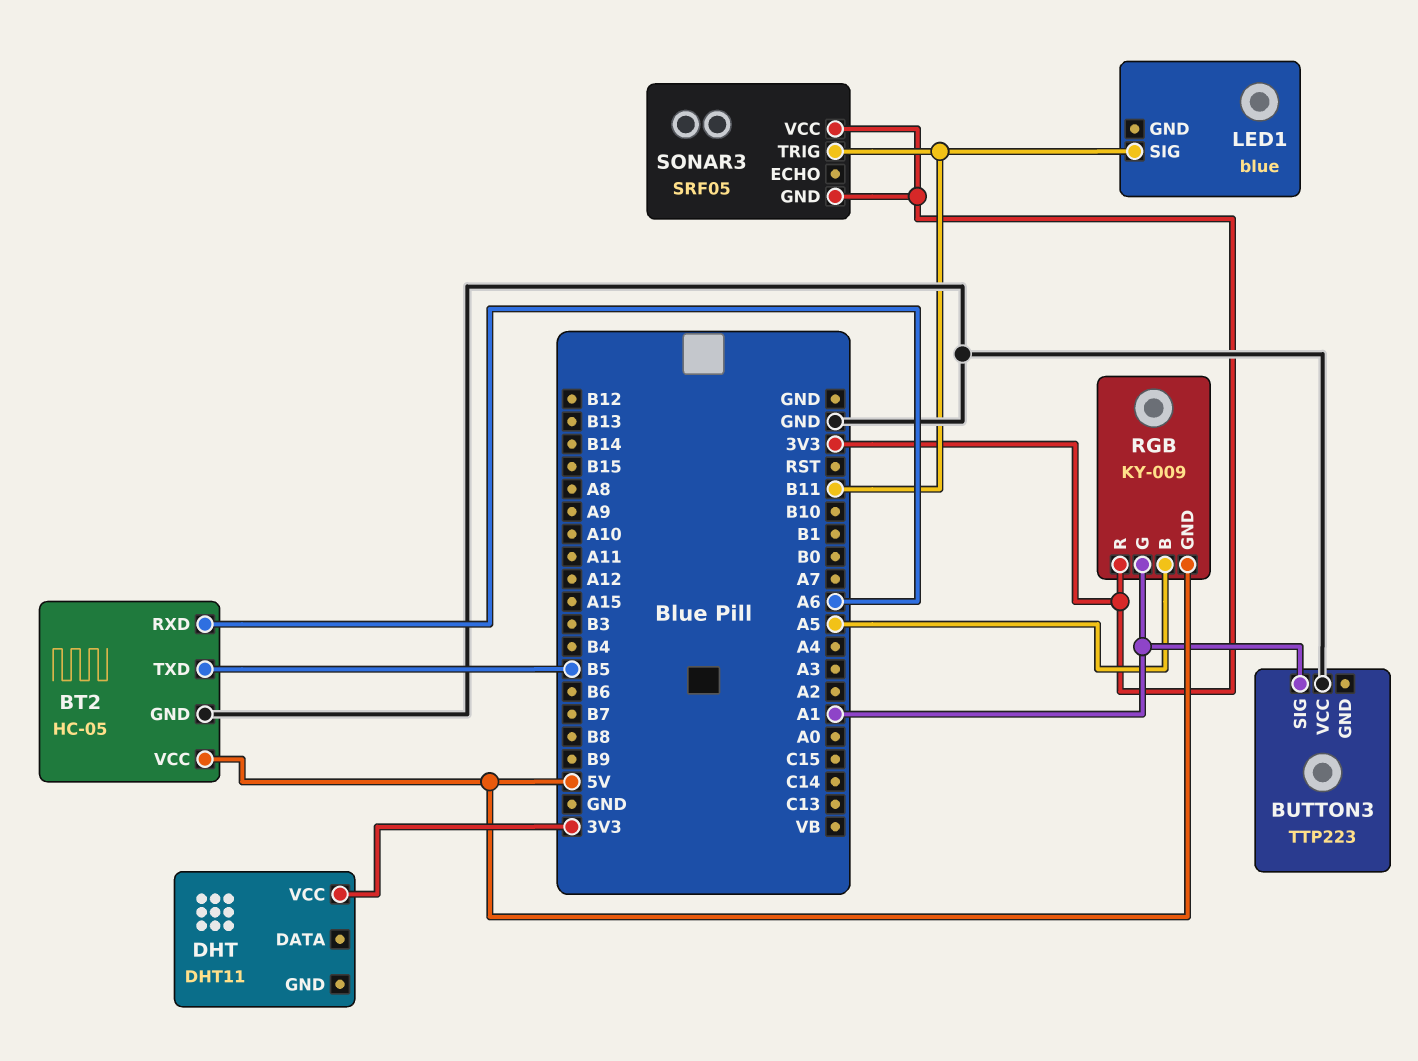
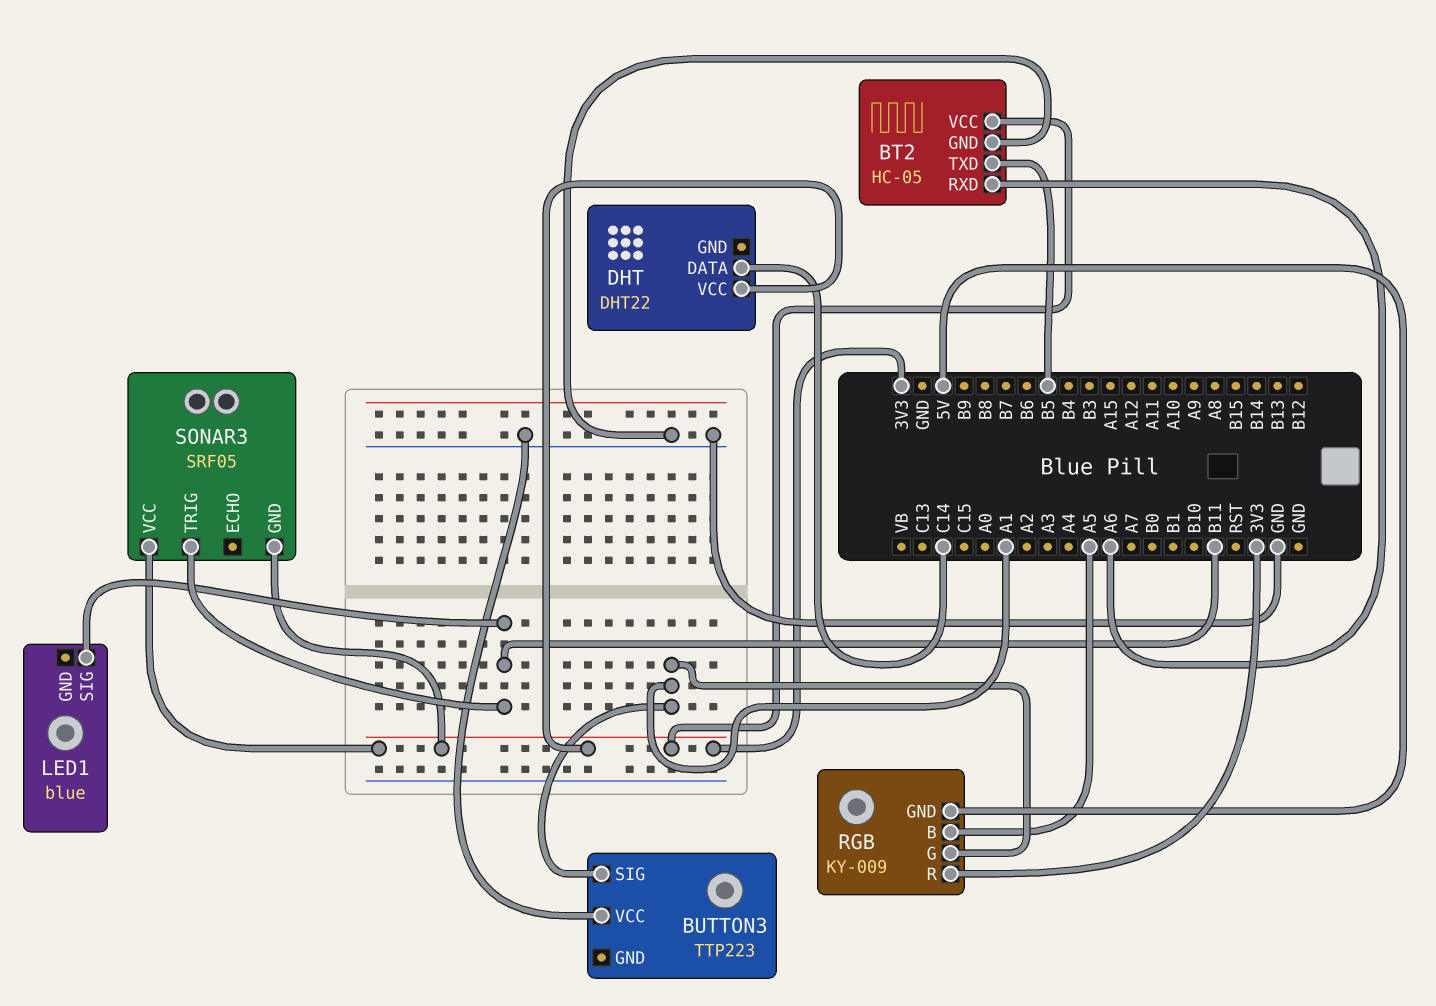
BT2 pin VCC: 5V -> 3V3
DHT: DHT11 -> DHT22
DHT pin DATA: none -> C14

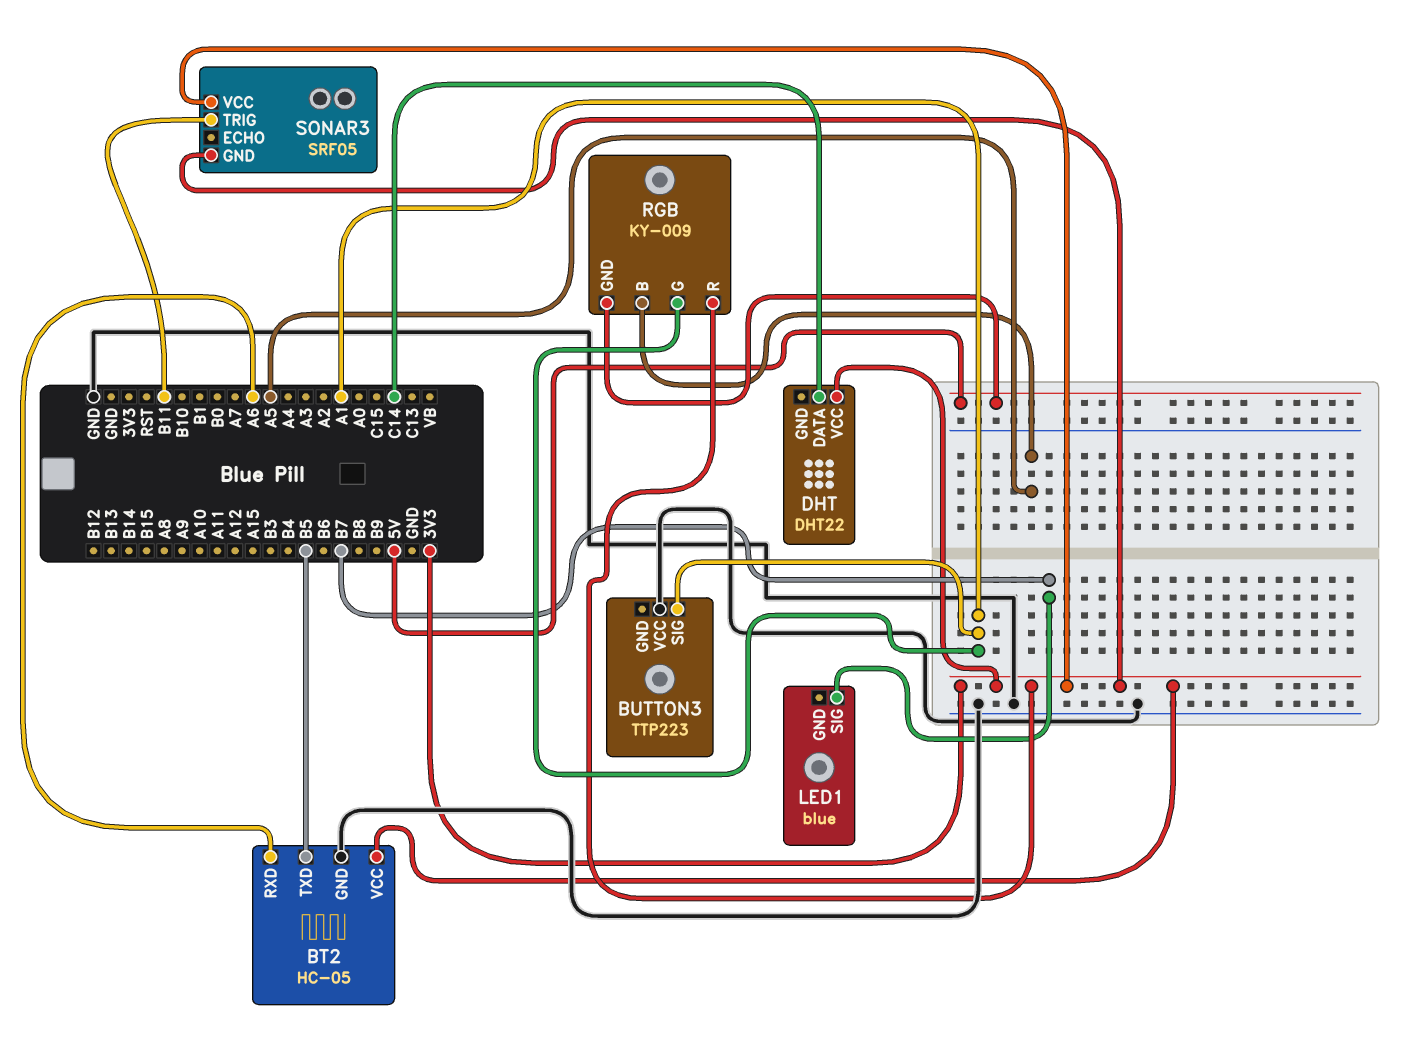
LED1 pin SIG: B11 -> B7

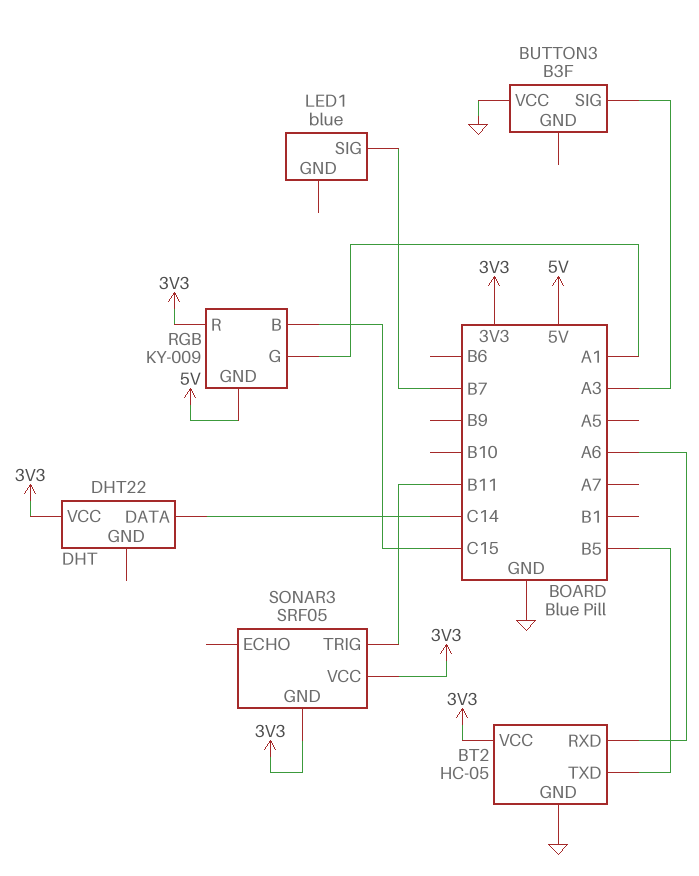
BUTTON3: TTP223 -> B3F
BUTTON3 pin SIG: A1 -> A3
RGB pin B: A5 -> C15

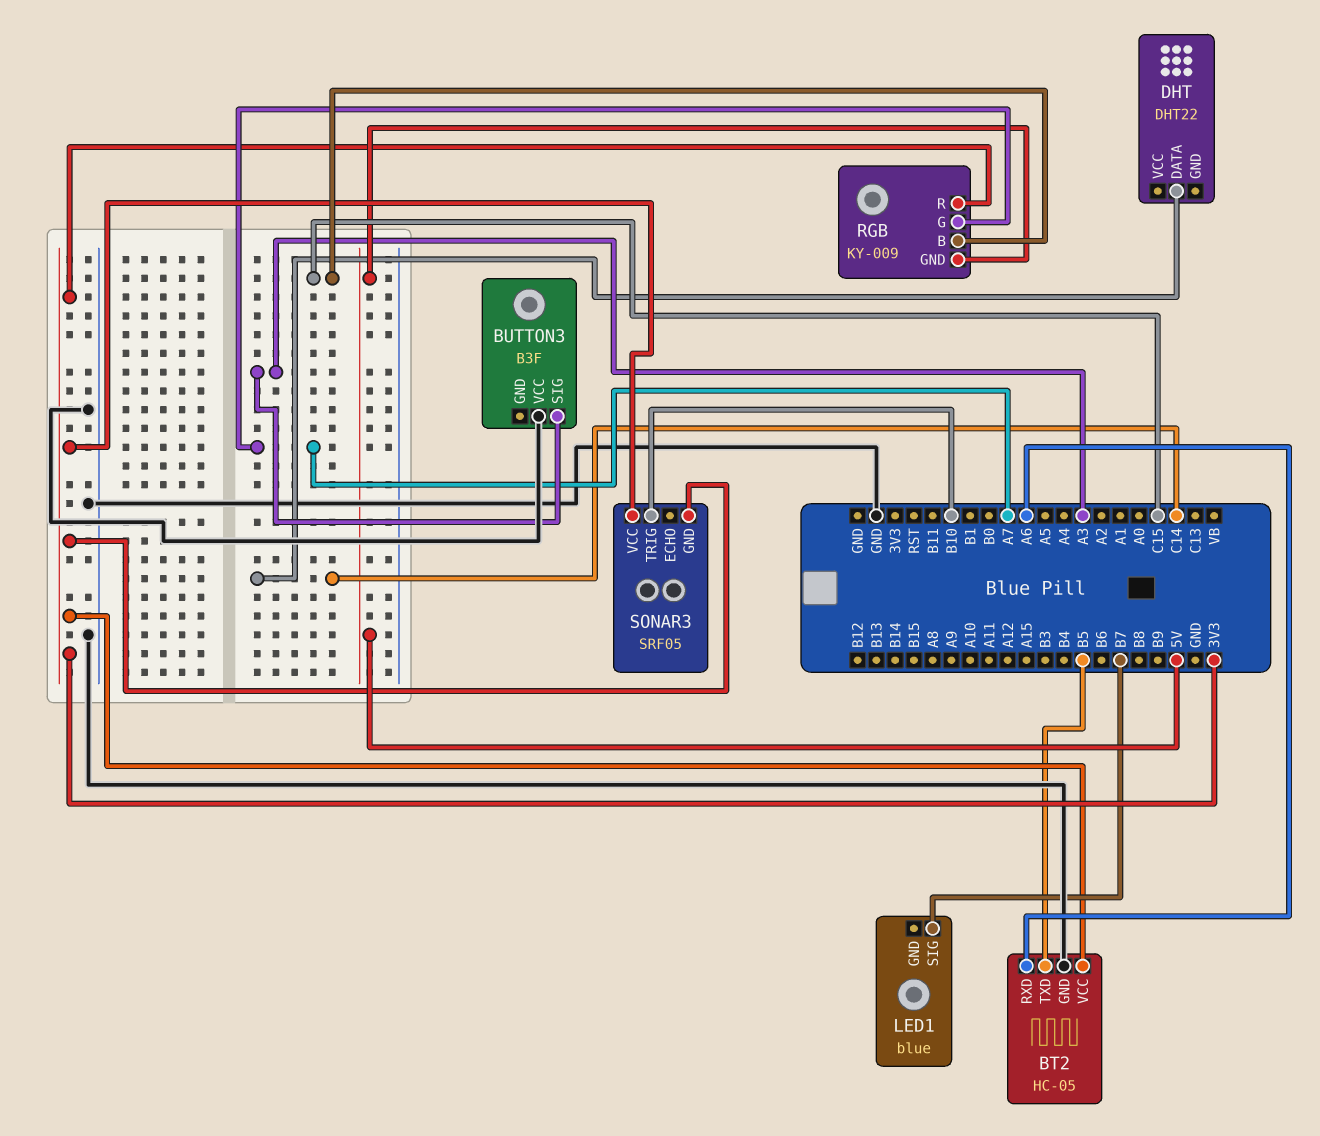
DHT pin VCC: 3V3 -> none
RGB pin G: A1 -> A7
SONAR3 pin TRIG: B11 -> B10

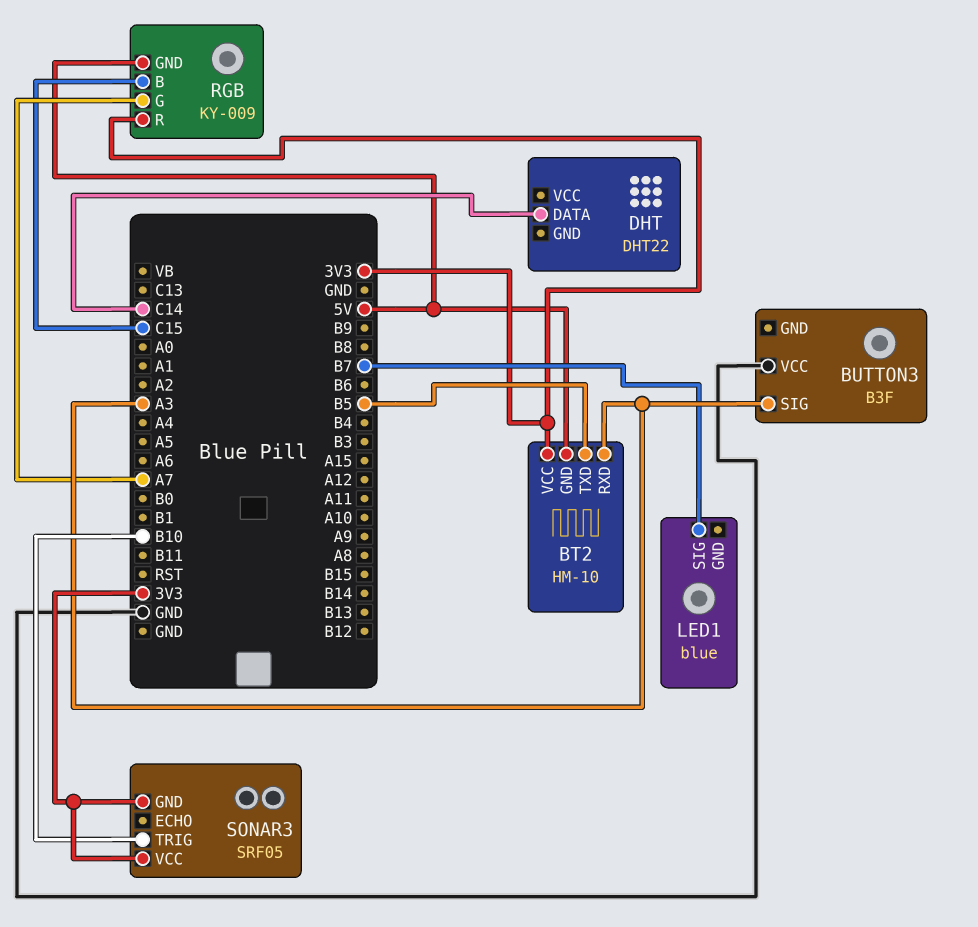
BT2: HC-05 -> HM-10
BT2 pin GND: GND -> 5V
BT2 pin RXD: A6 -> A3

